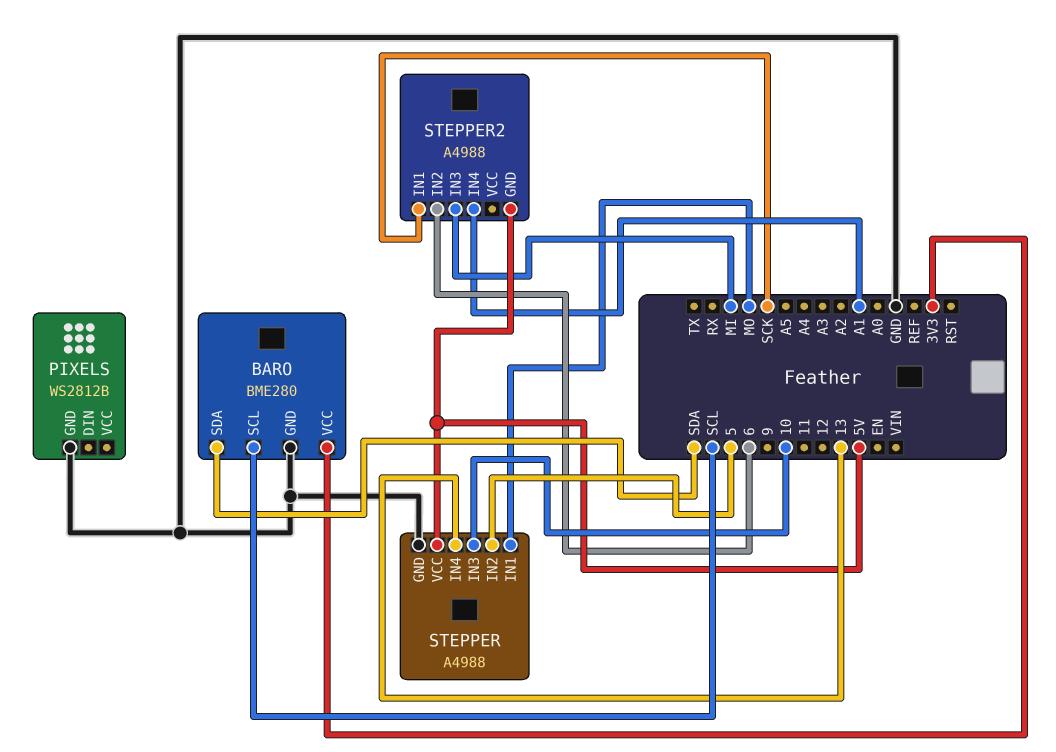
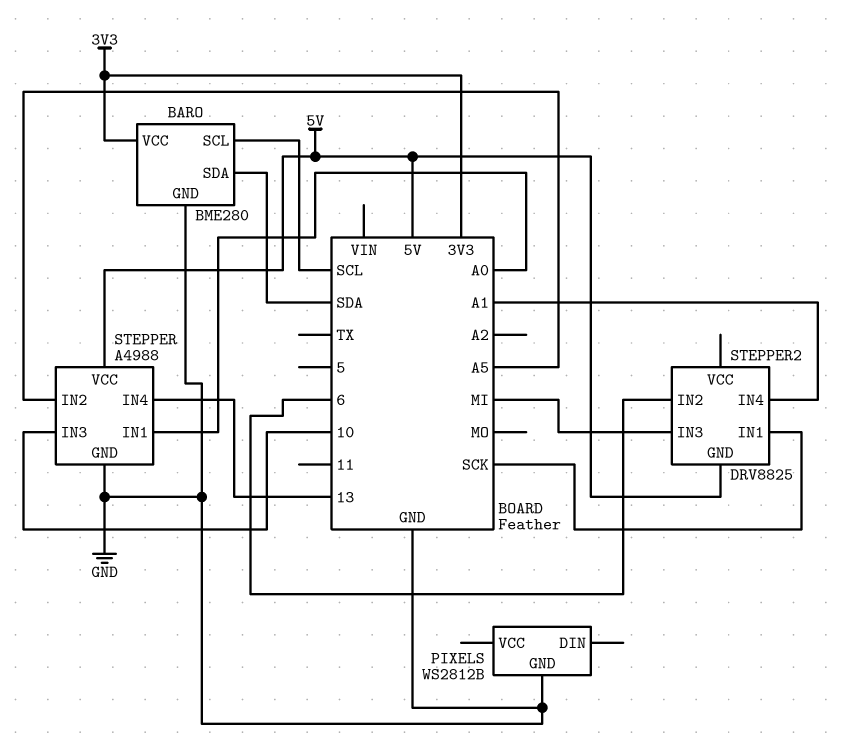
STEPPER pin IN1: MO -> A0
STEPPER pin IN2: 5 -> A5
STEPPER2: A4988 -> DRV8825

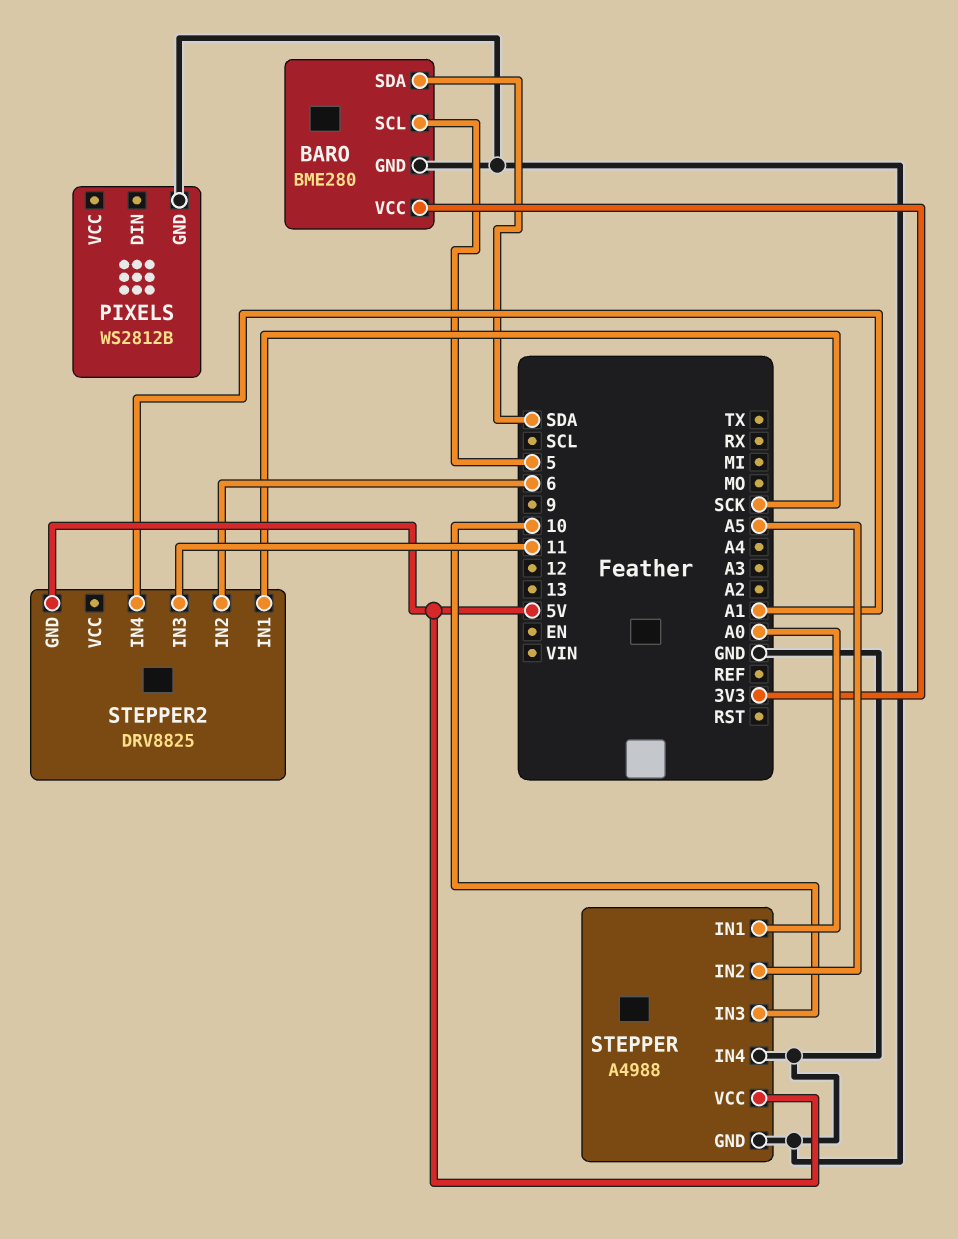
BARO pin SCL: SCL -> 5
STEPPER pin IN4: 13 -> GND
STEPPER2 pin IN3: MI -> 11

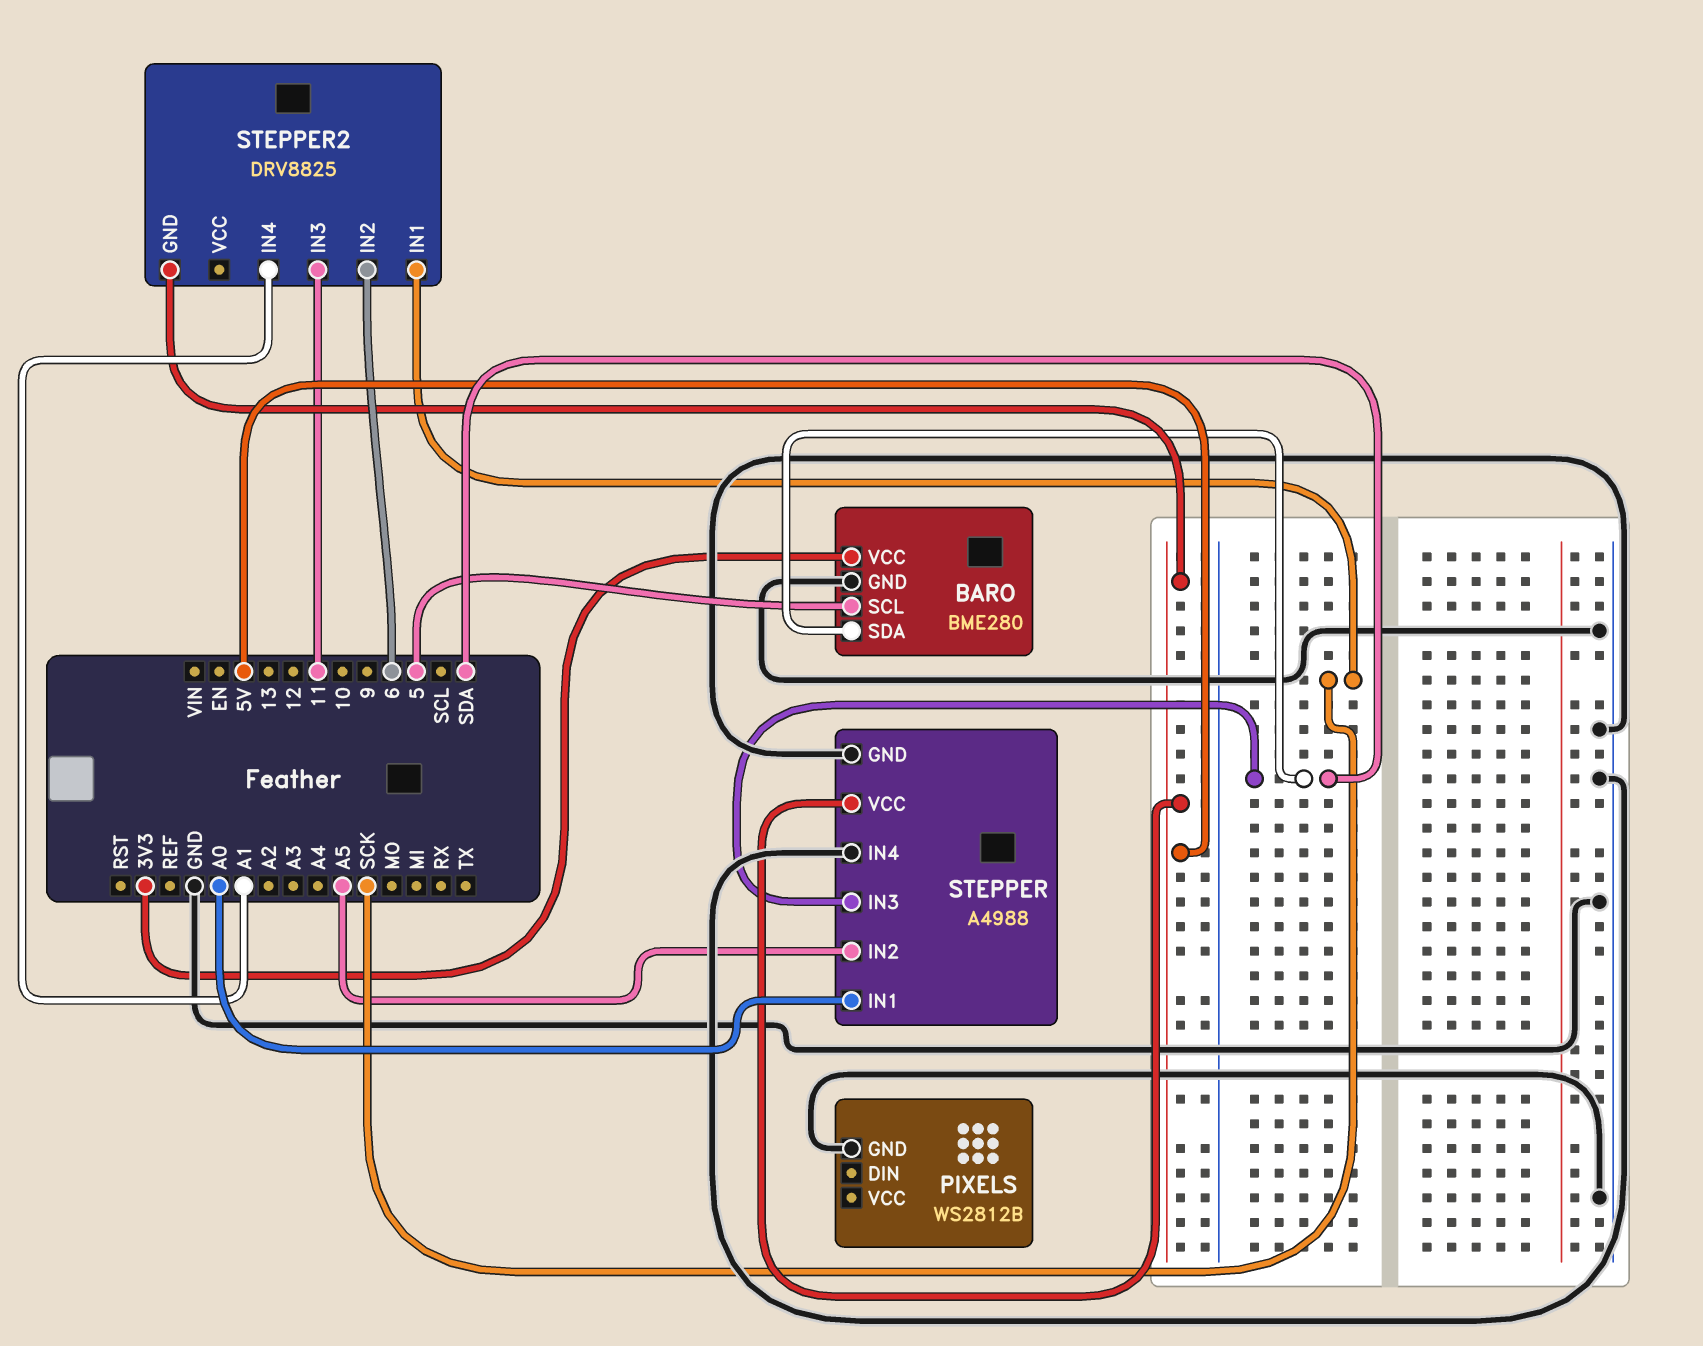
STEPPER pin IN3: 10 -> SDA

